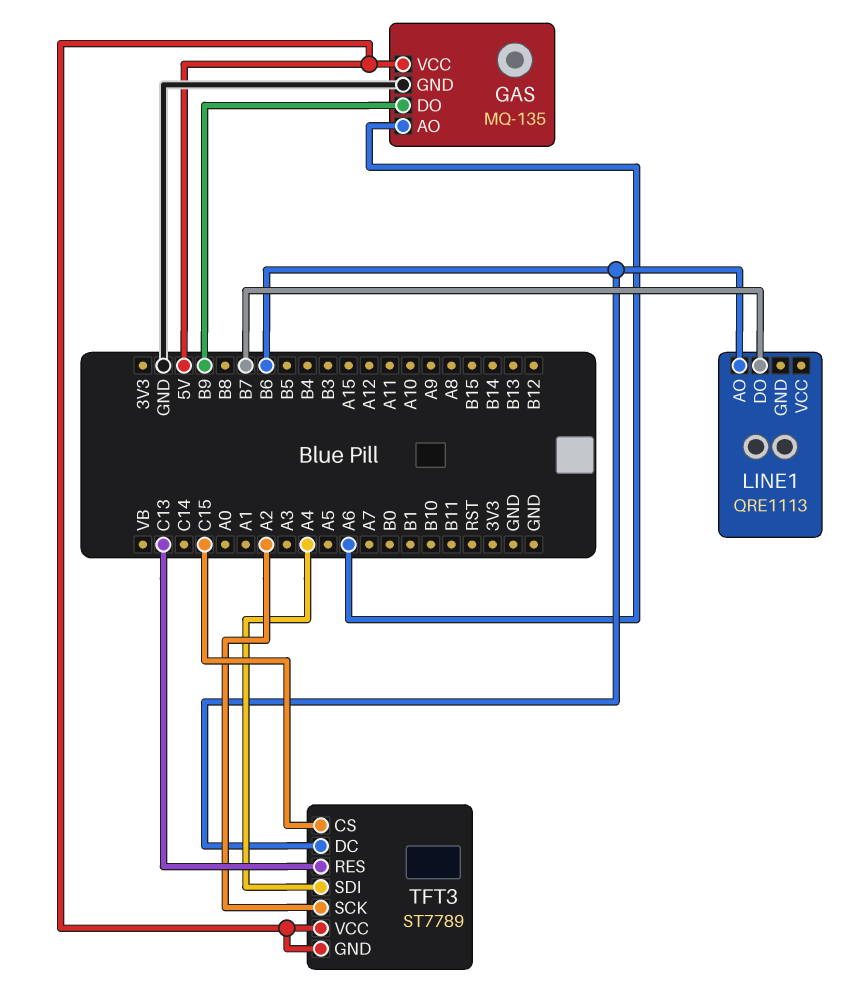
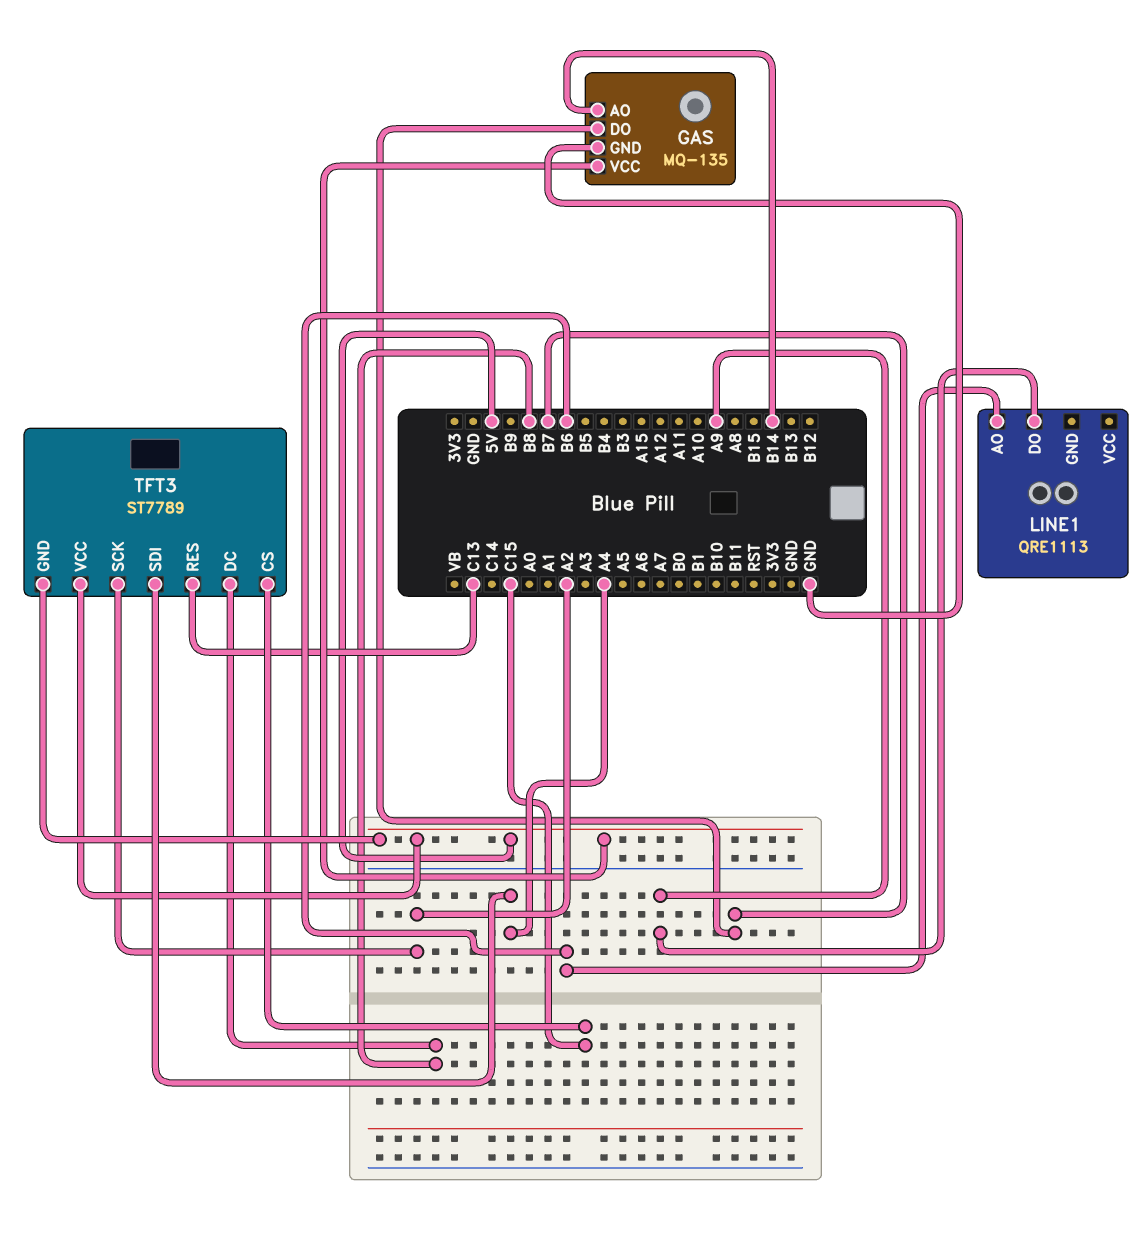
GAS pin AO: A6 -> B14
GAS pin DO: B9 -> B7
LINE1 pin DO: B7 -> A9
TFT3 pin DC: B6 -> B8

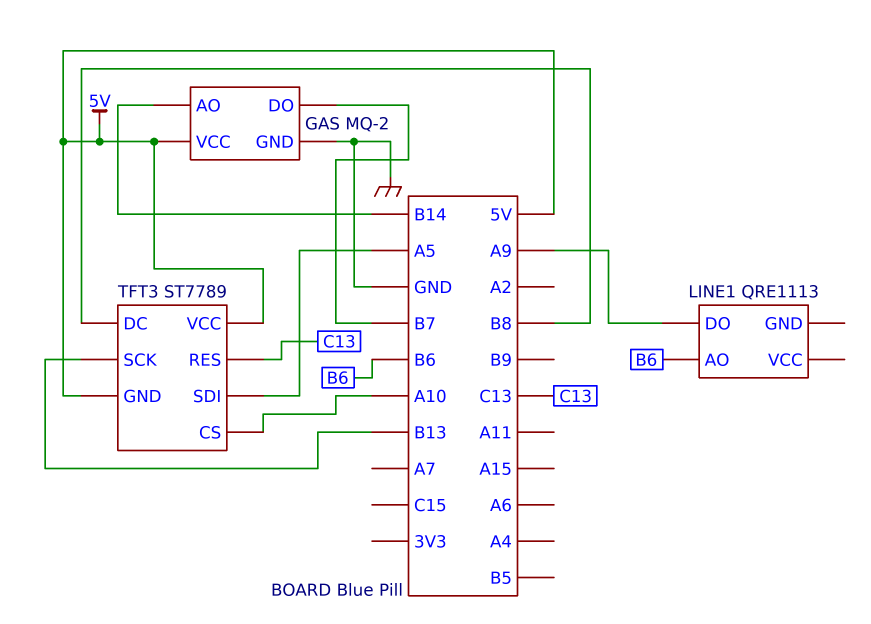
GAS: MQ-135 -> MQ-2
TFT3 pin CS: C15 -> A10
TFT3 pin SCK: A2 -> B13
TFT3 pin SDI: A4 -> A5

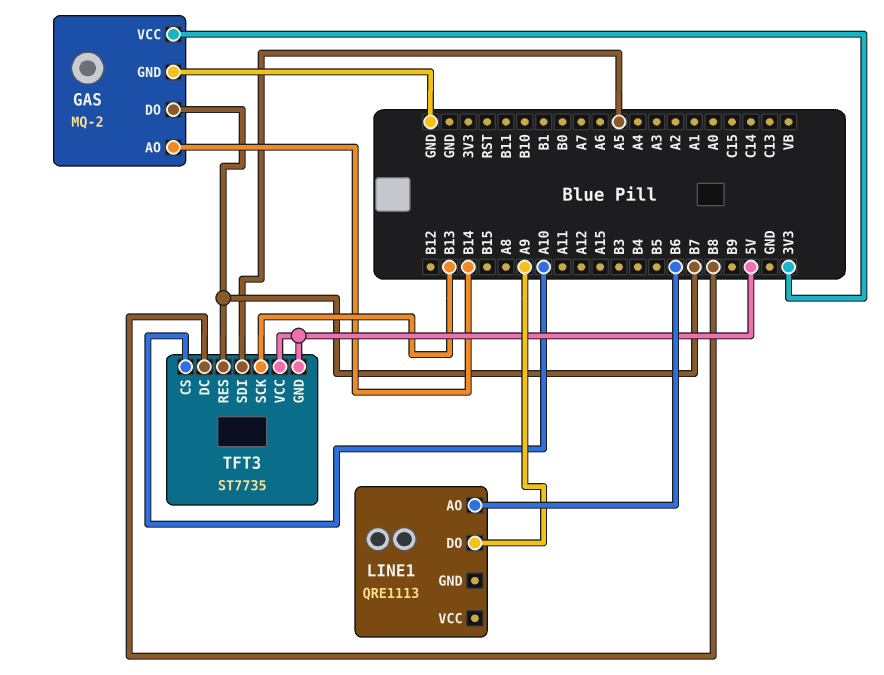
GAS pin VCC: 5V -> 3V3
TFT3: ST7789 -> ST7735
TFT3 pin RES: C13 -> B7

